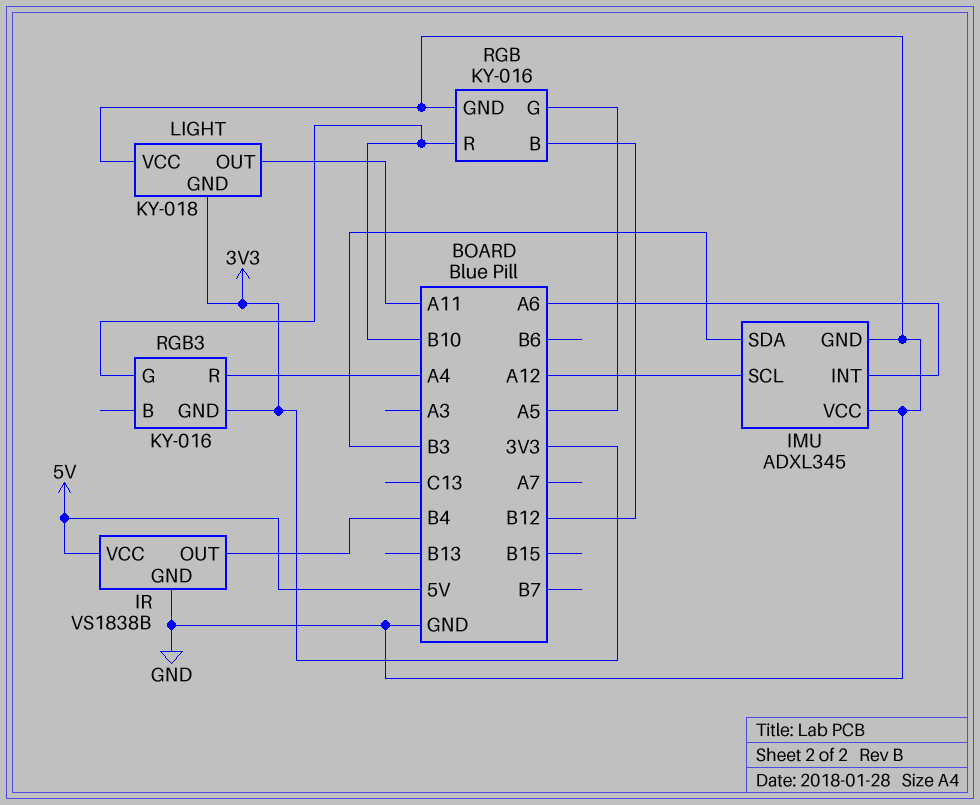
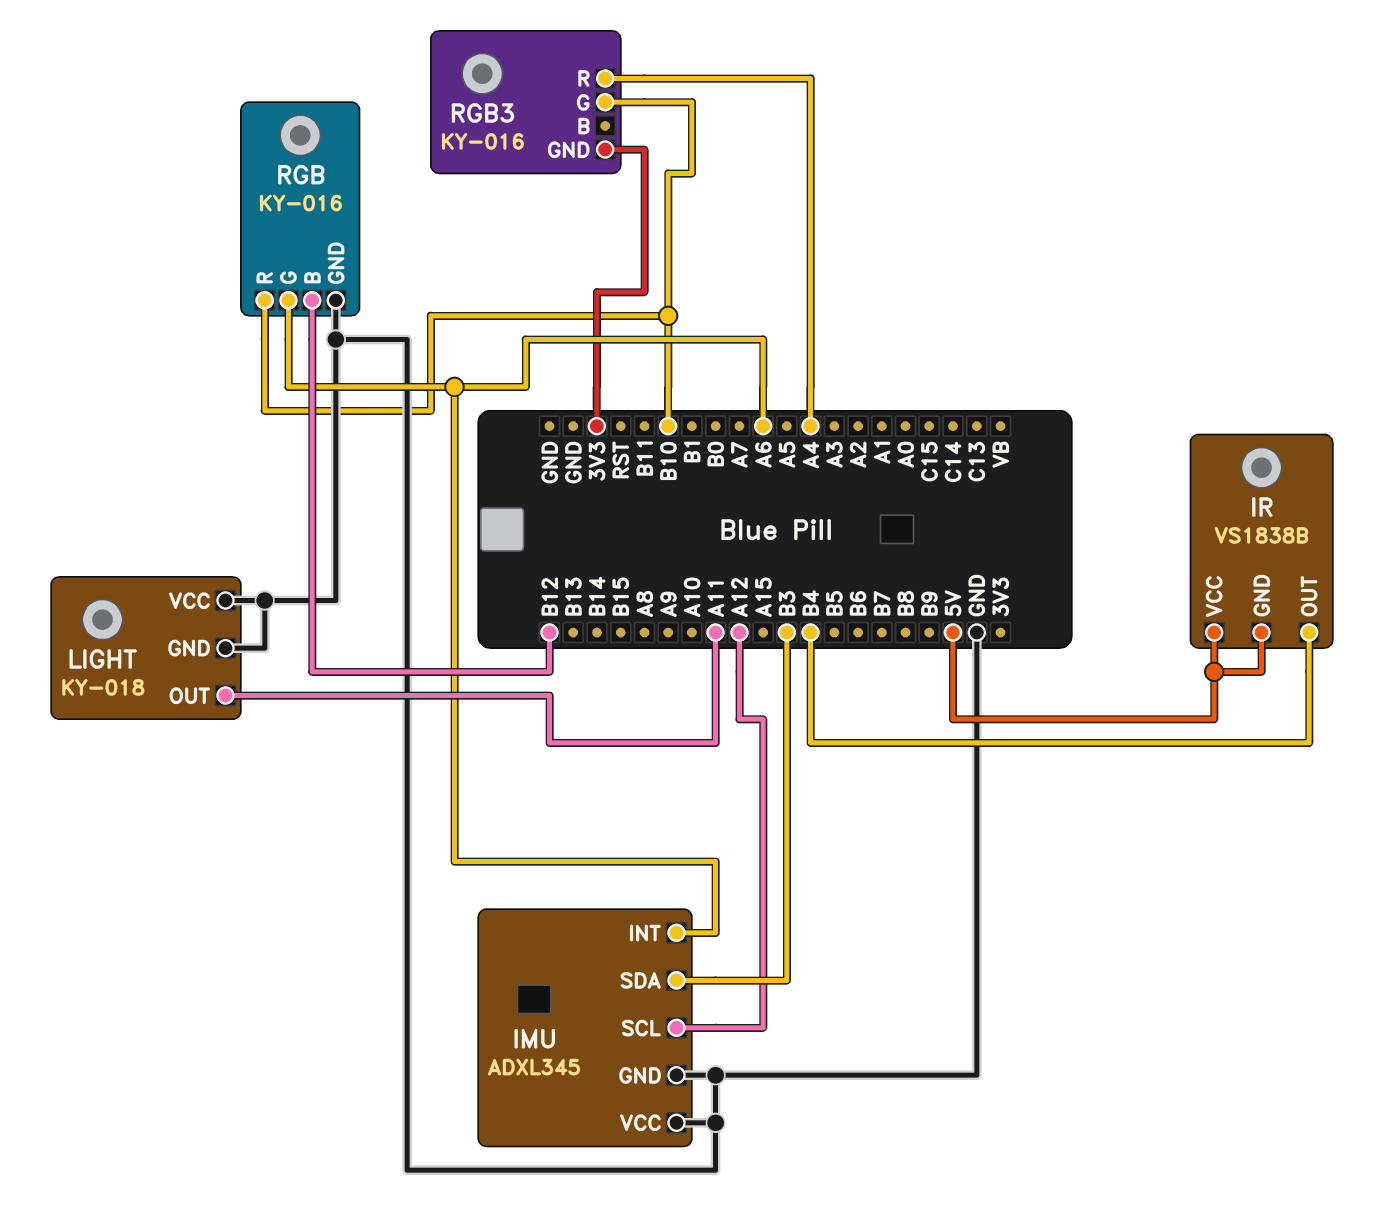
IR pin GND: GND -> 5V
LIGHT pin GND: 3V3 -> GND
RGB pin G: A5 -> A6

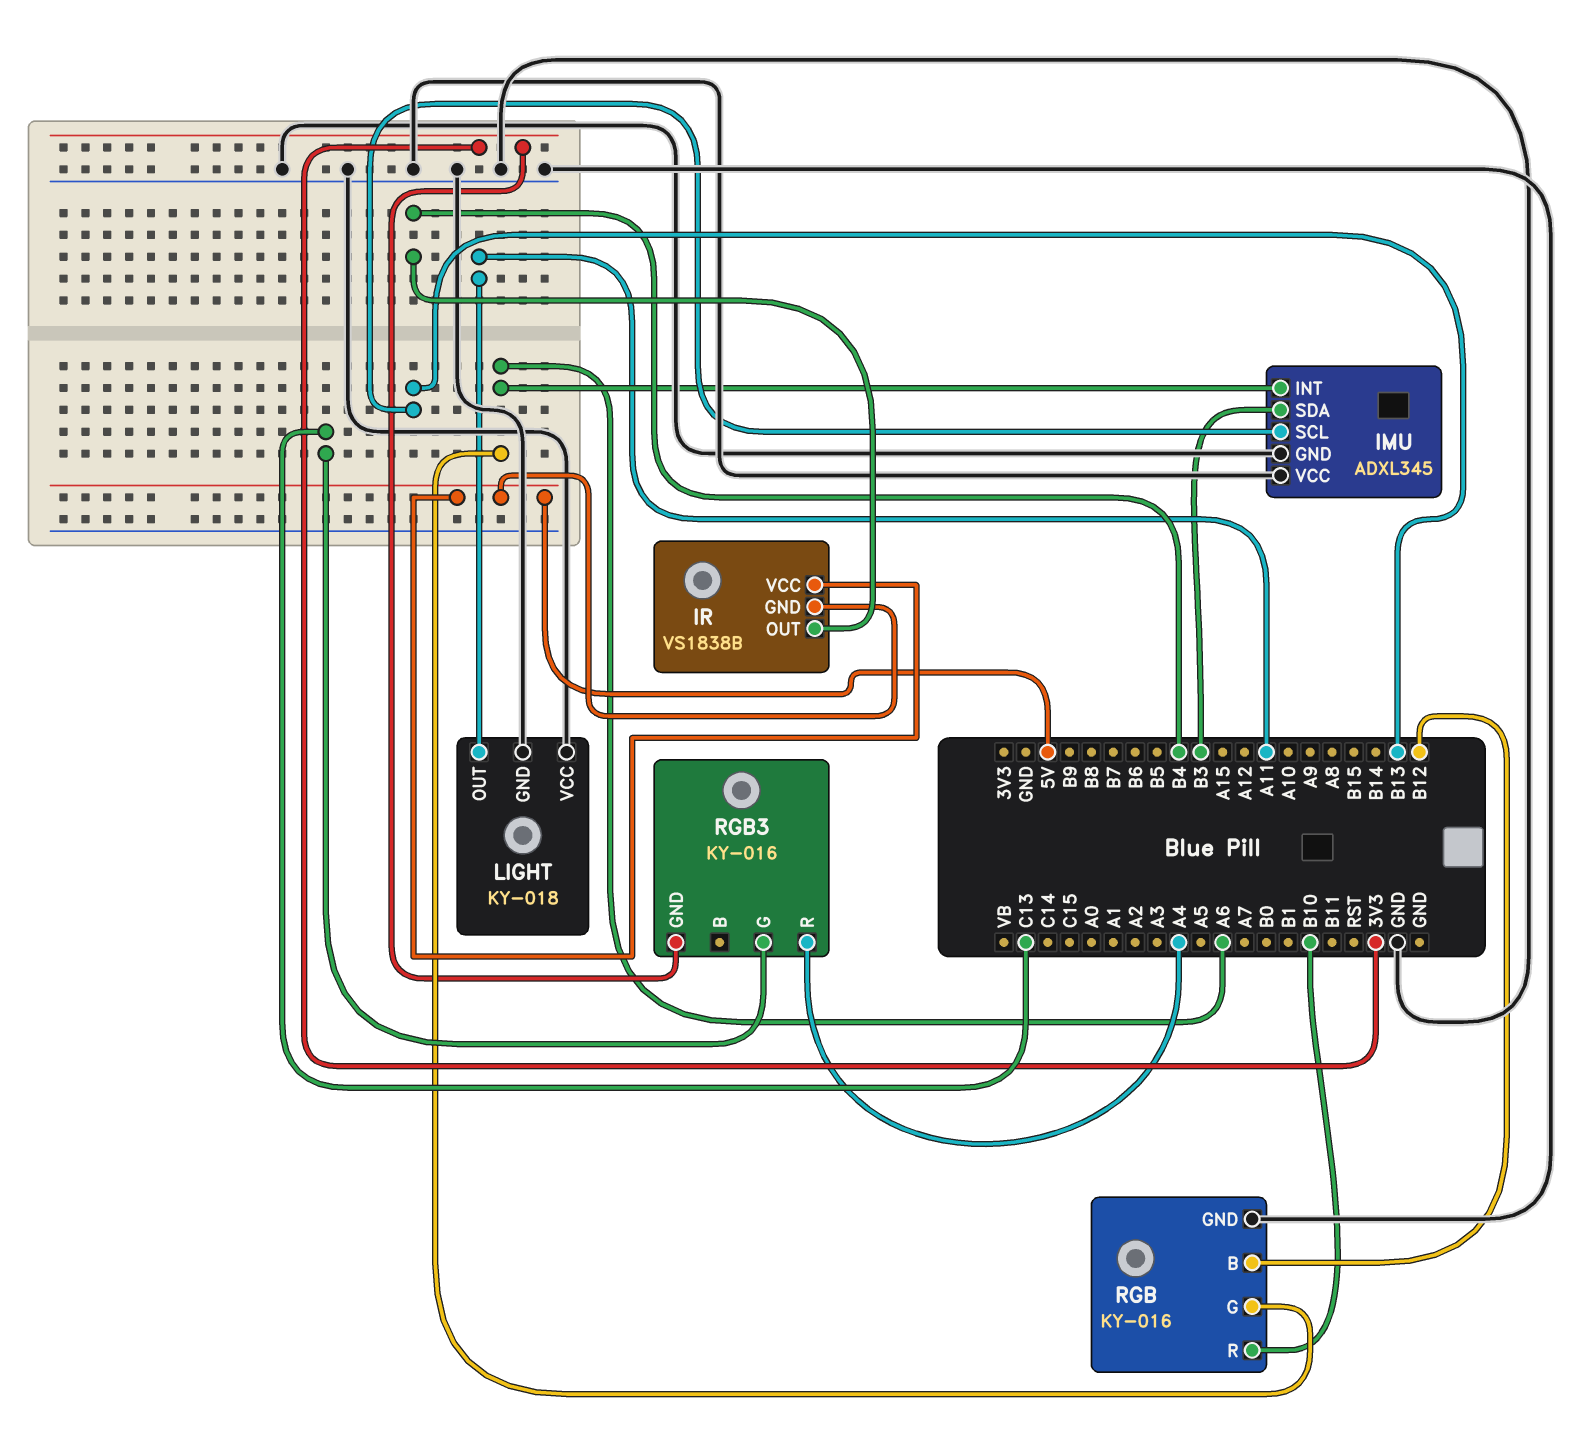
IMU pin SCL: A12 -> B13
RGB3 pin G: B10 -> C13

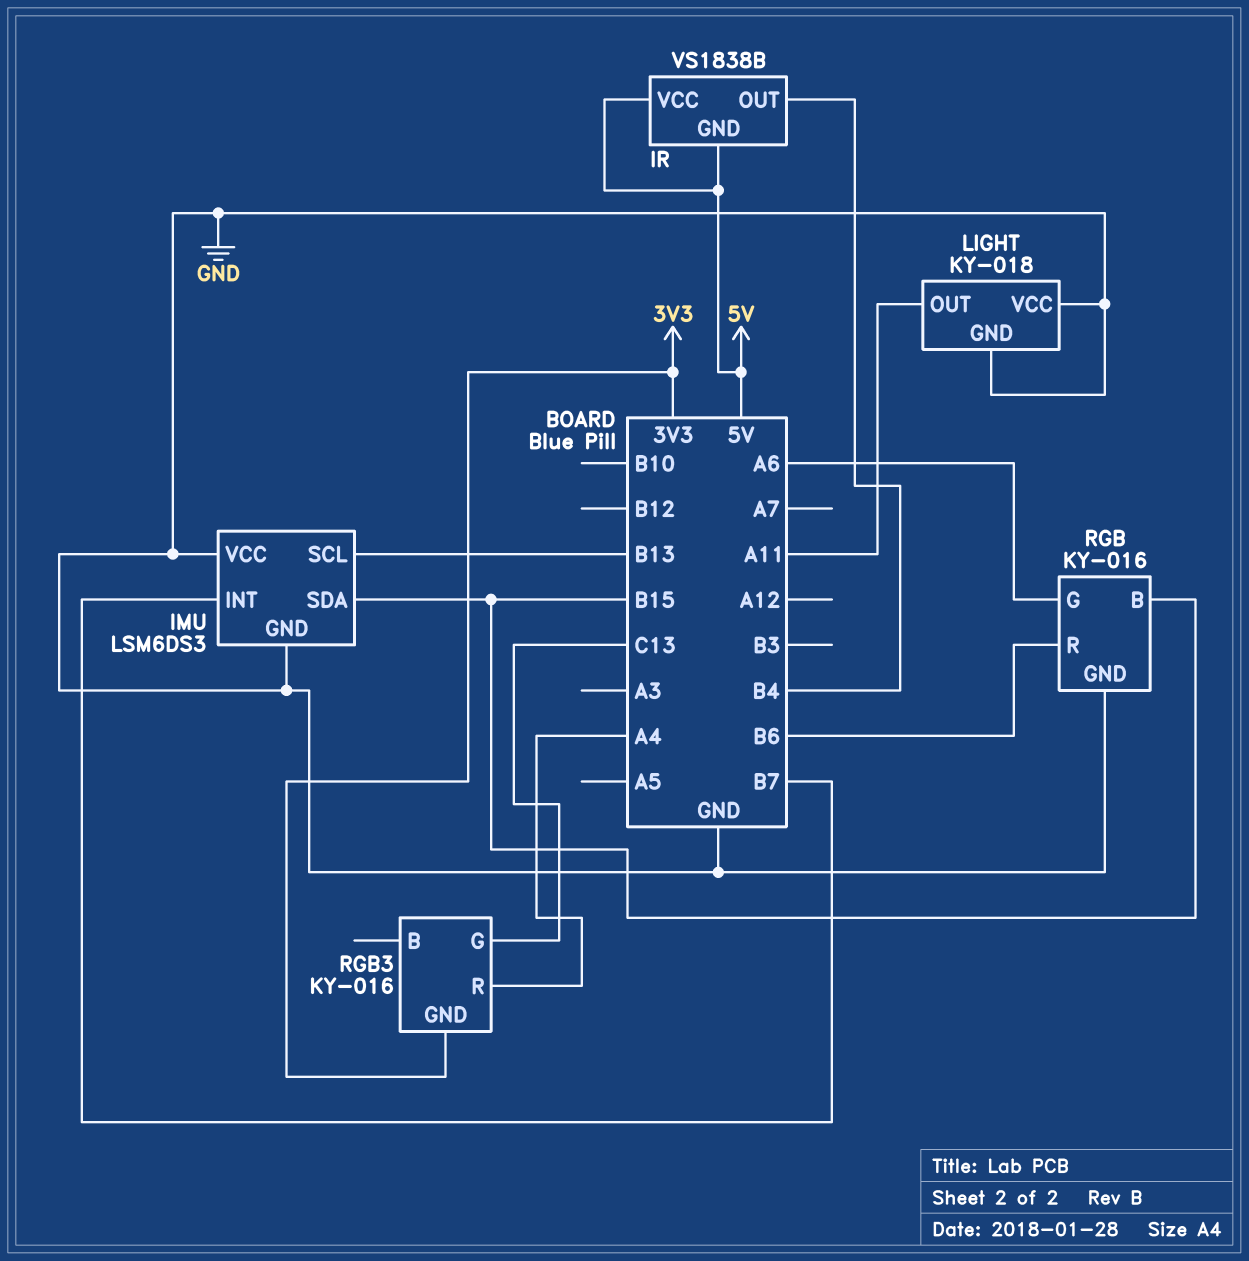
IMU: ADXL345 -> LSM6DS3
IMU pin INT: A6 -> B7
IMU pin SDA: B3 -> B15
RGB pin B: B12 -> B15
RGB pin R: B10 -> B6

